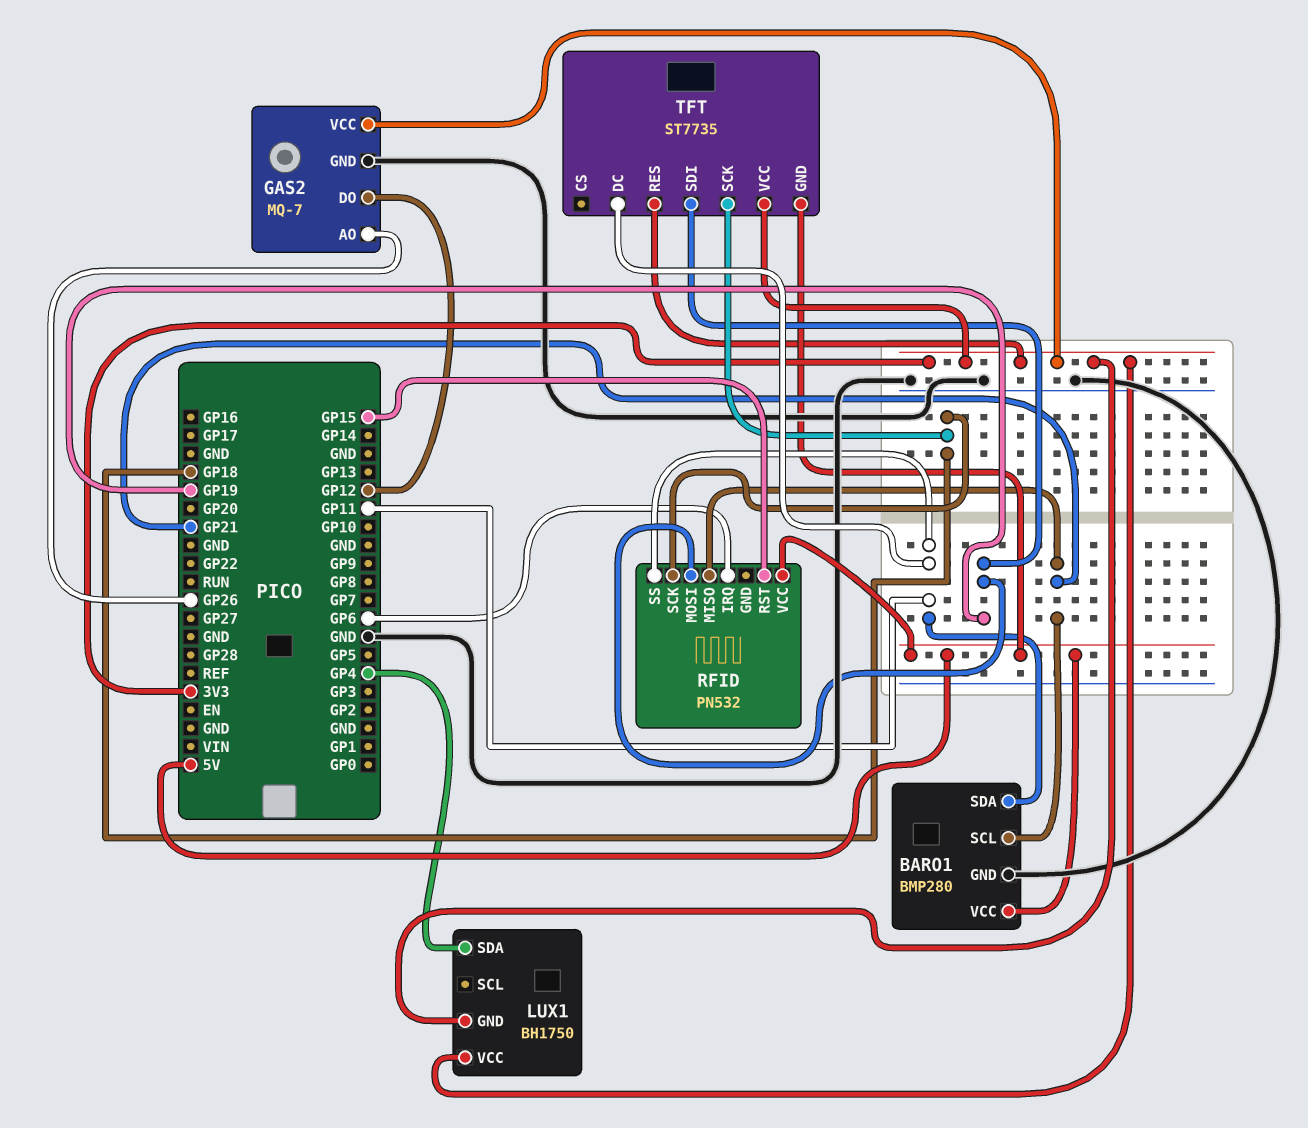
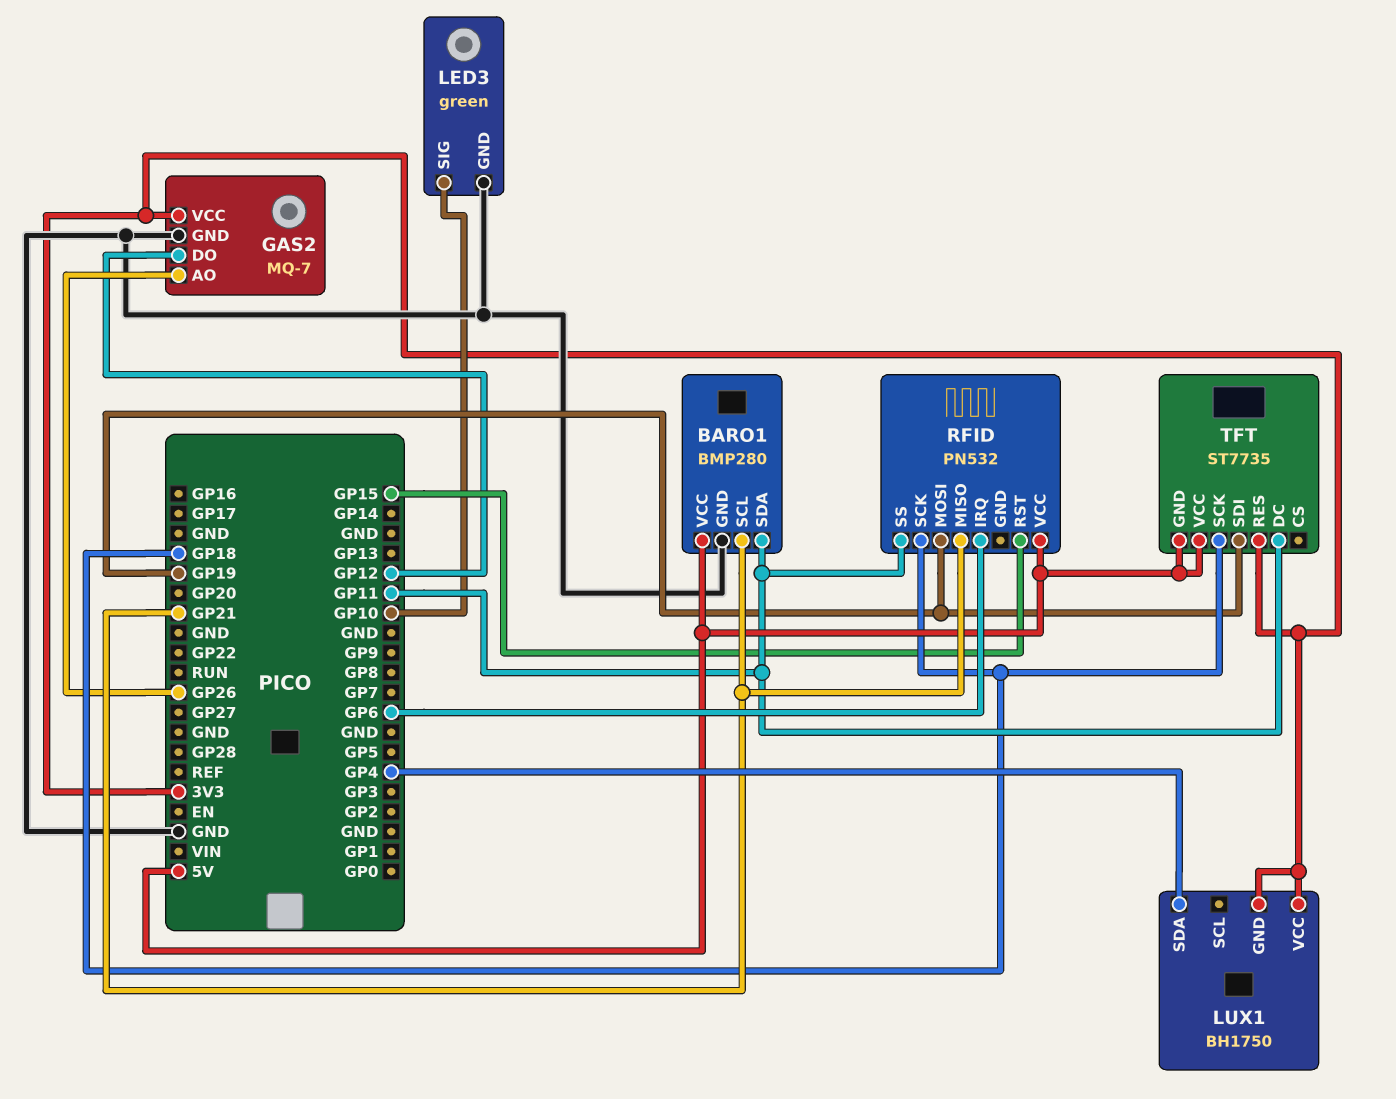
LED3: none -> green
LED3 pin GND: none -> GND
LED3 pin SIG: none -> GP10
TFT pin VCC: 3V3 -> 5V

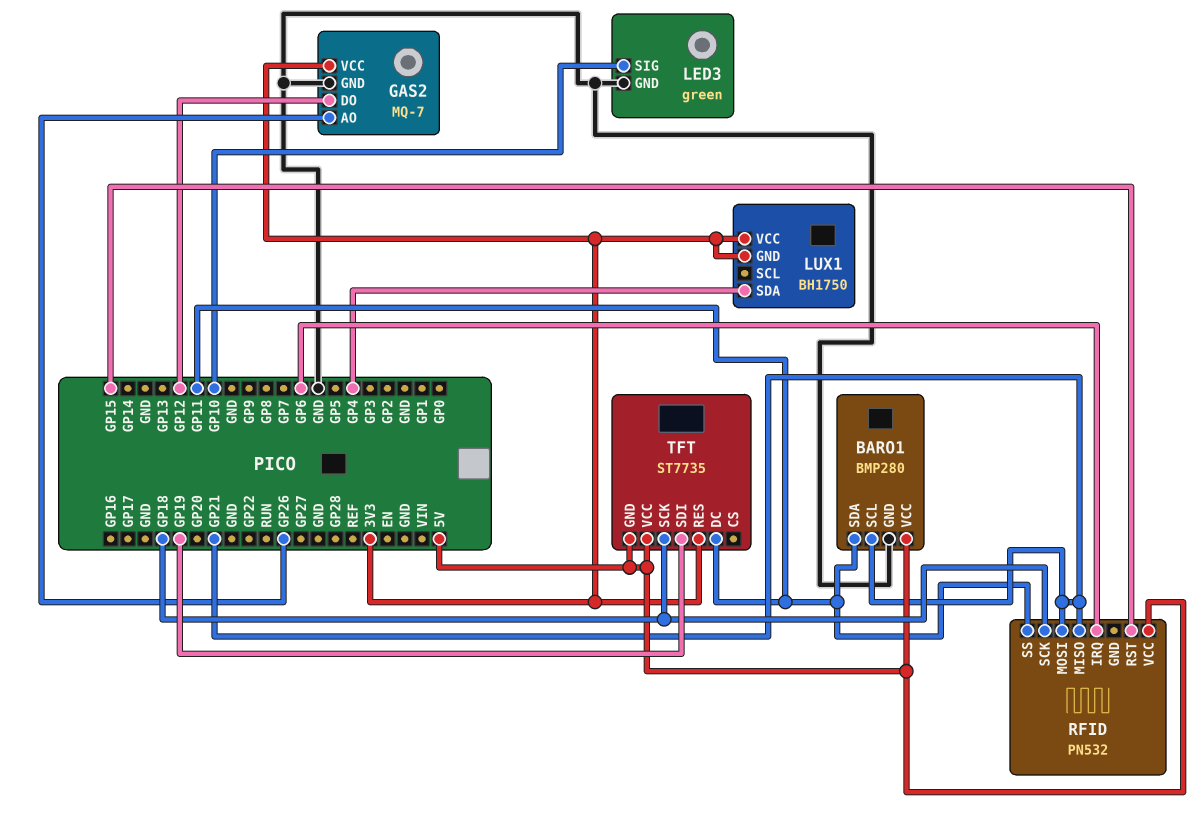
RFID pin MOSI: GP19 -> GP21

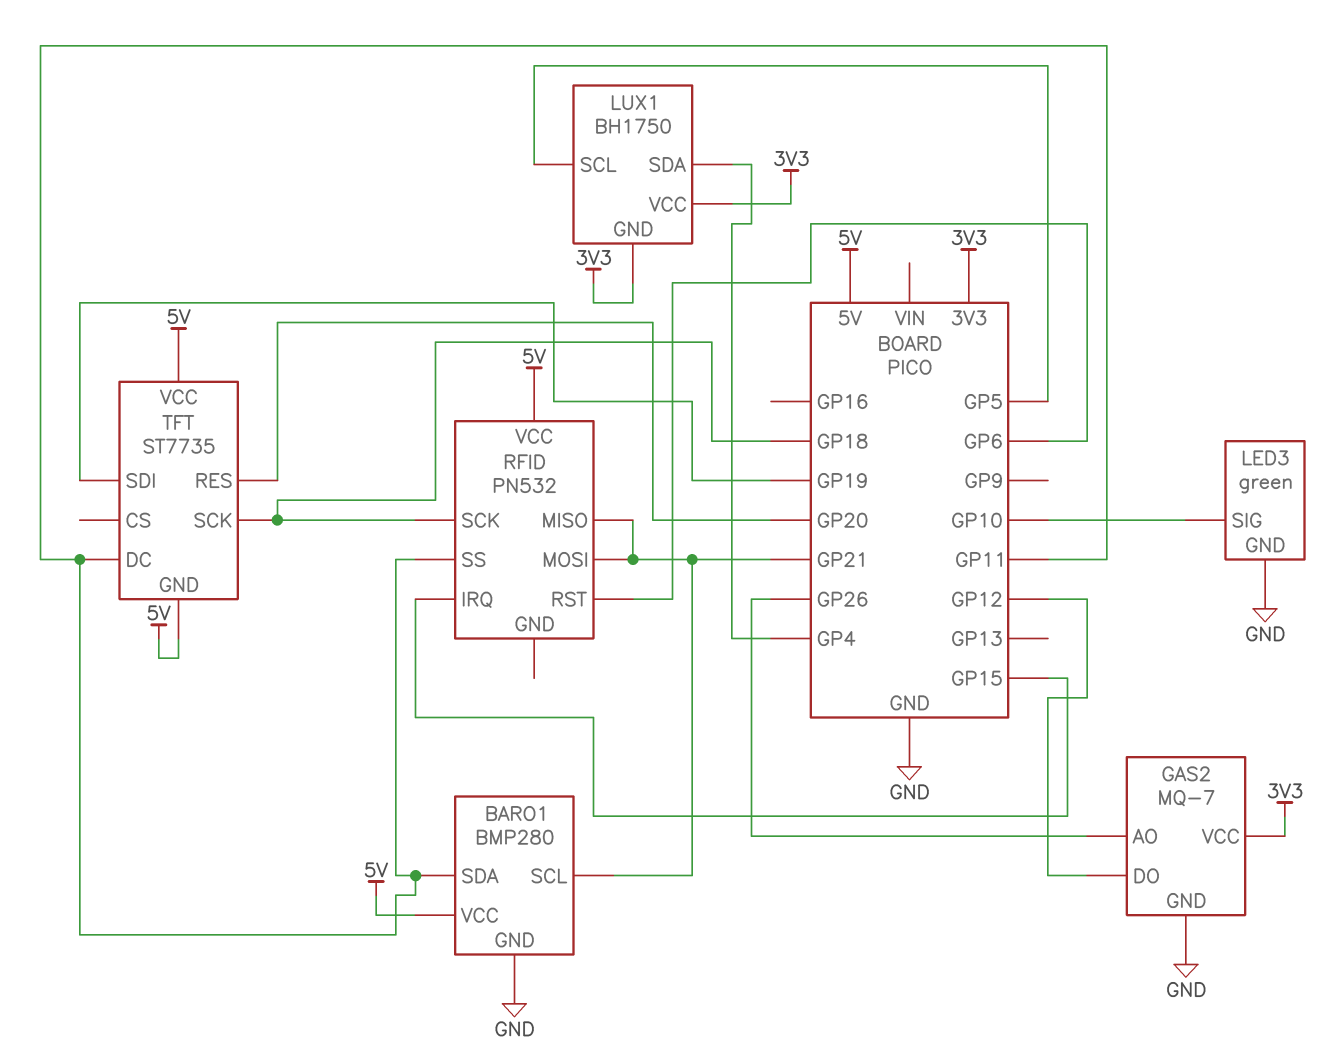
LUX1 pin SCL: none -> GP5
RFID pin IRQ: GP6 -> GP15
RFID pin RST: GP15 -> GP6
TFT pin RES: 3V3 -> GP20

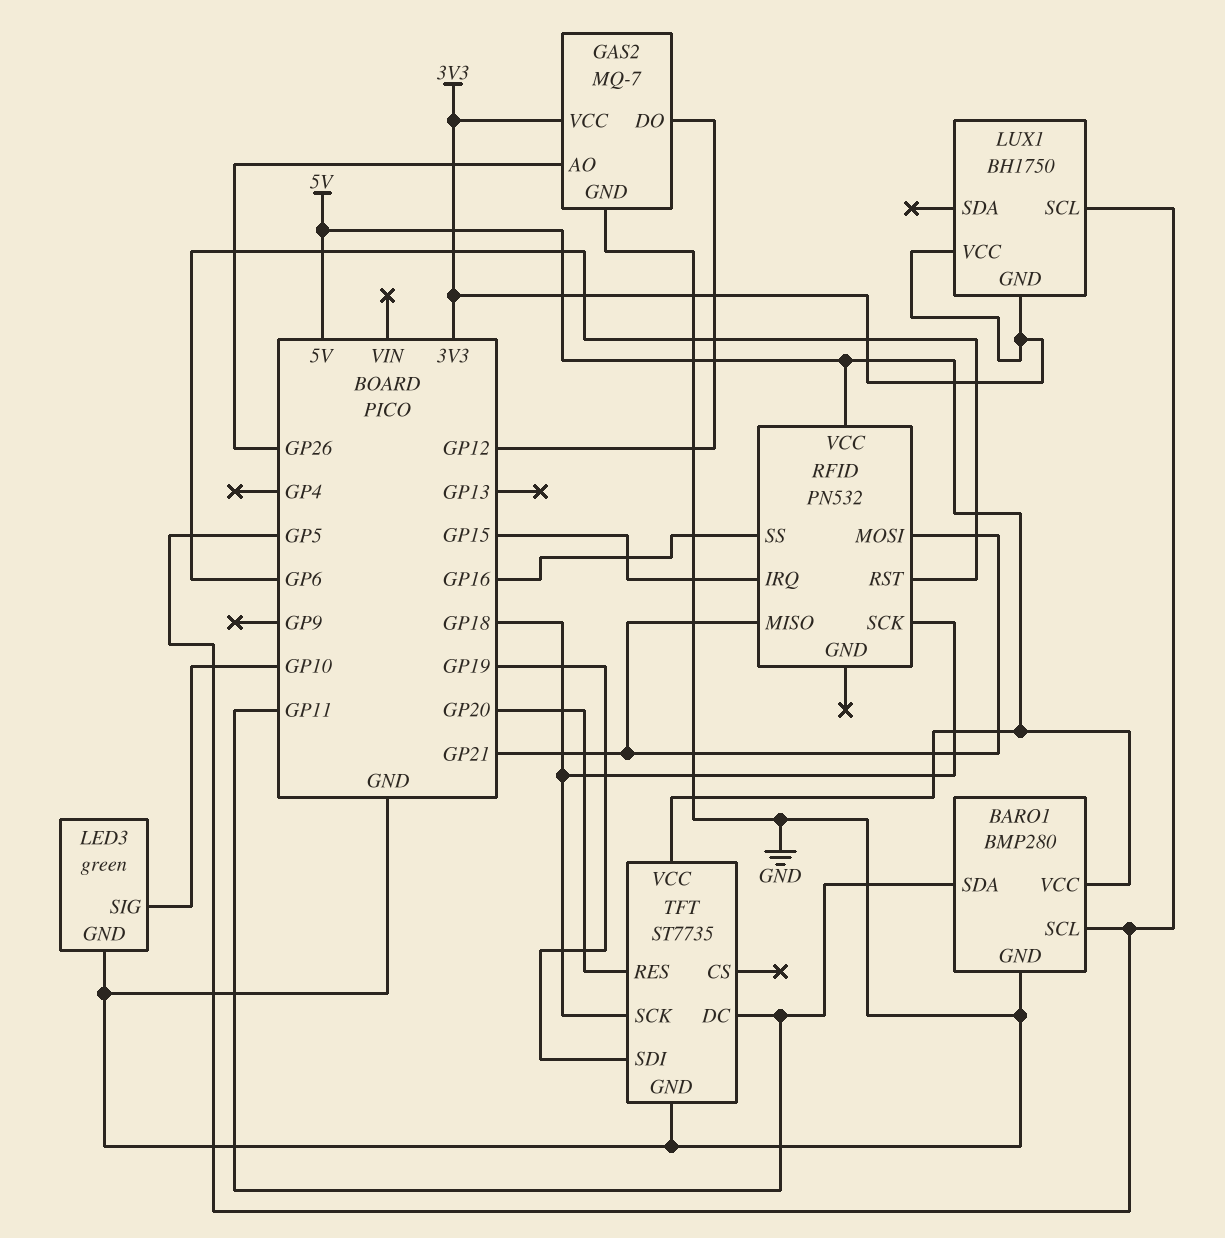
BARO1 pin SCL: GP21 -> GP5
LUX1 pin SDA: GP4 -> none
RFID pin SS: GP11 -> GP16
TFT pin GND: 5V -> GND

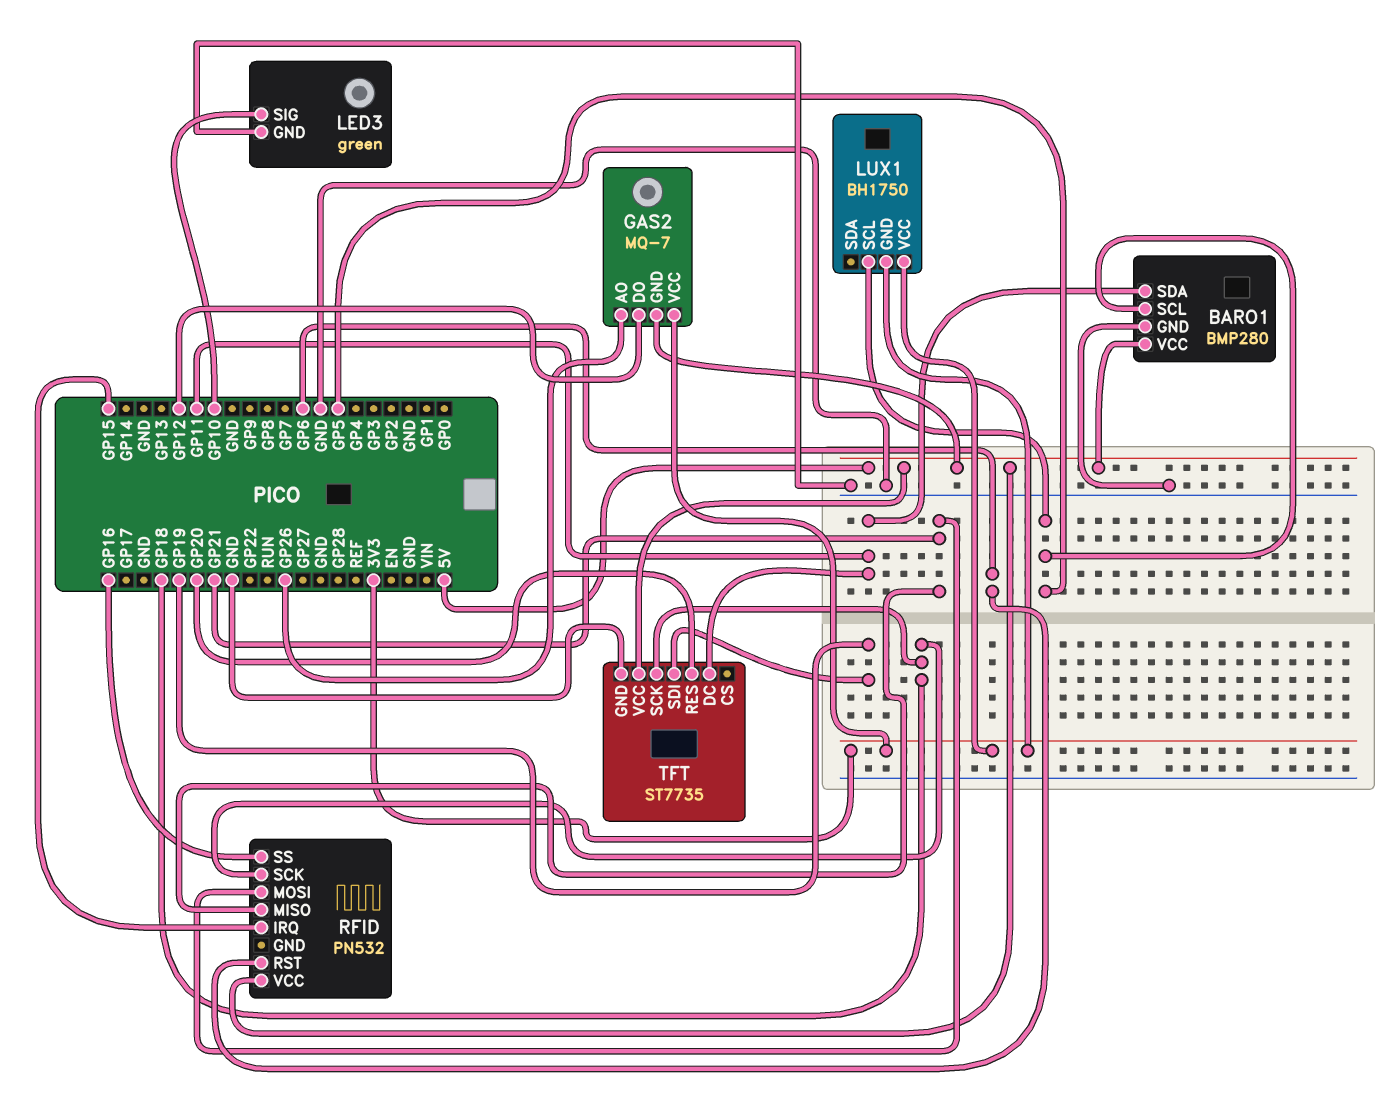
GAS2 pin GND: GND -> 5V

